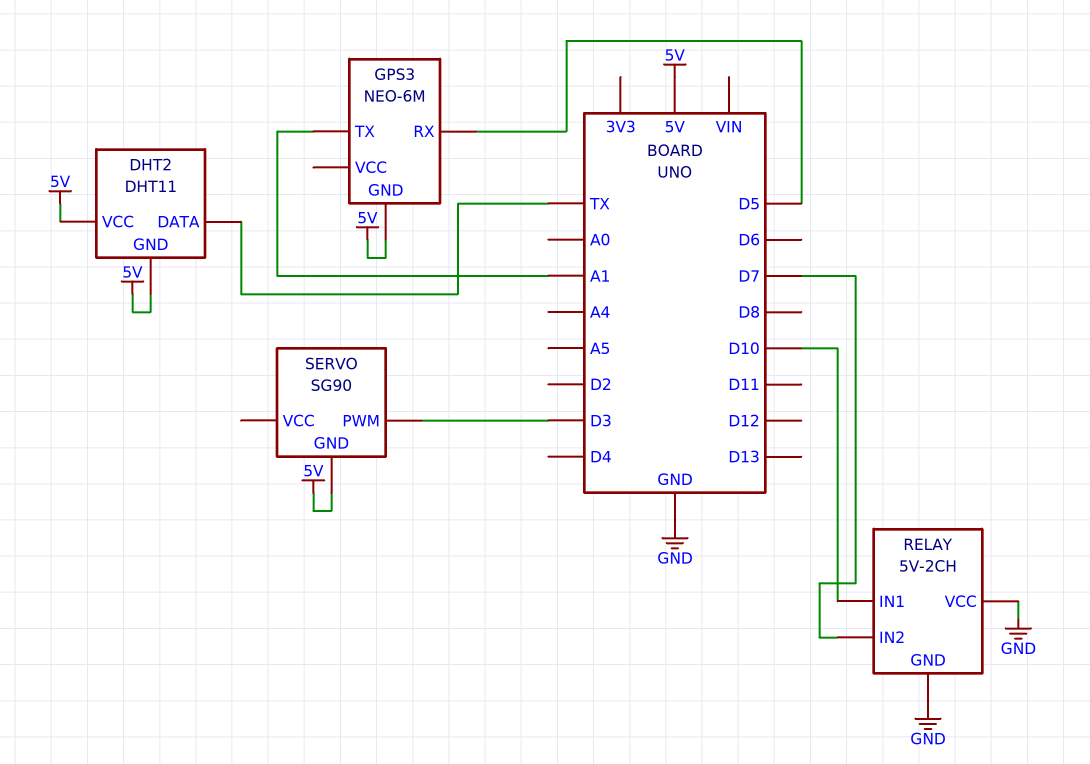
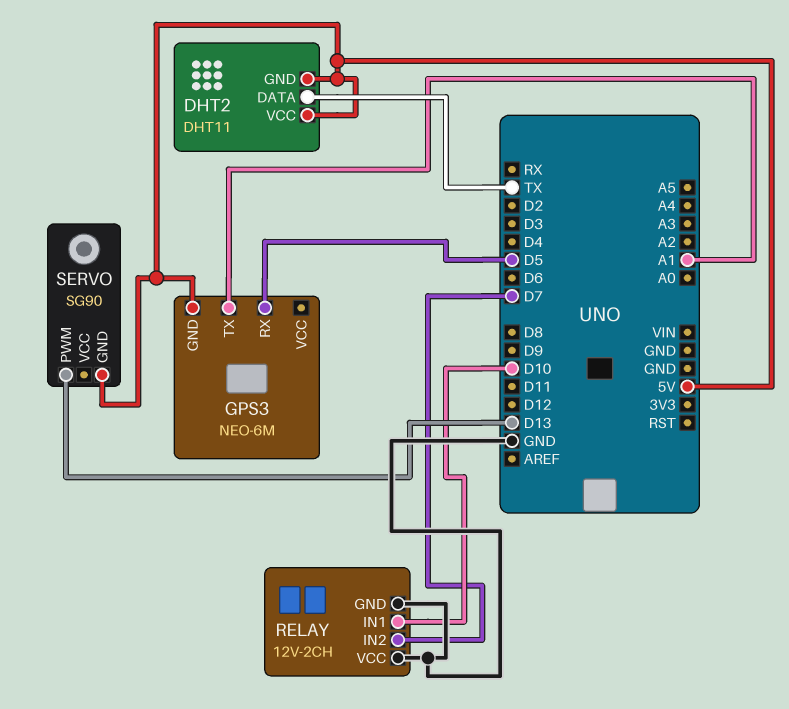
RELAY: 5V-2CH -> 12V-2CH
SERVO pin PWM: D3 -> D13

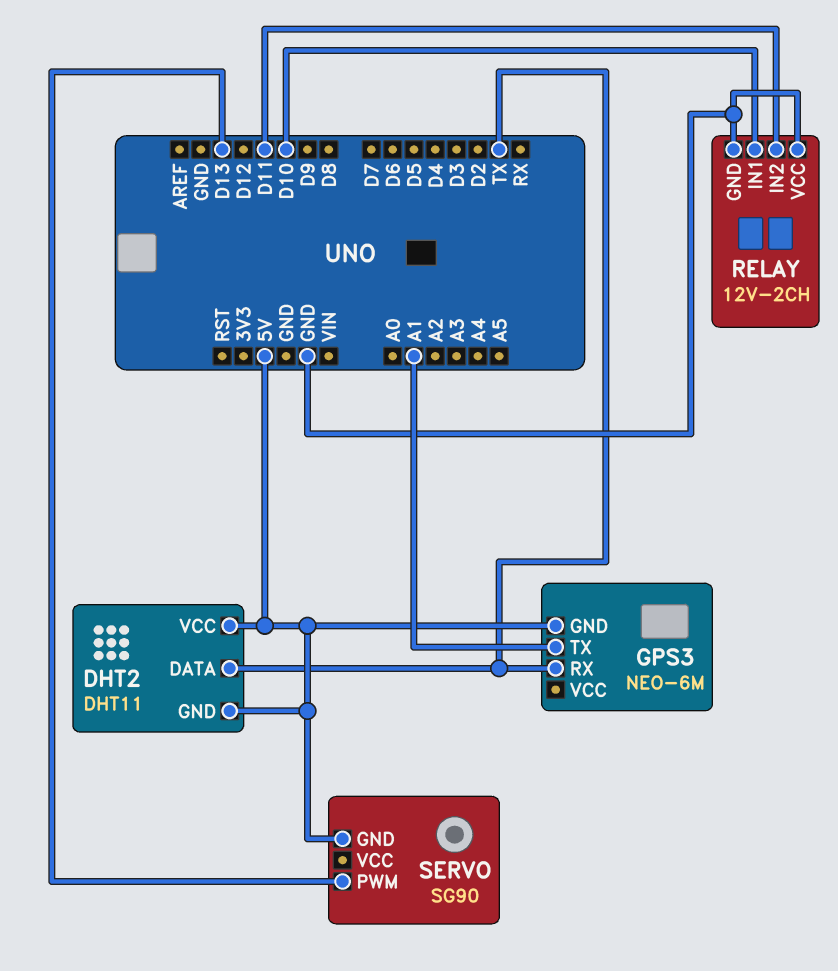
GPS3 pin RX: D5 -> TX
RELAY pin IN2: D7 -> D11

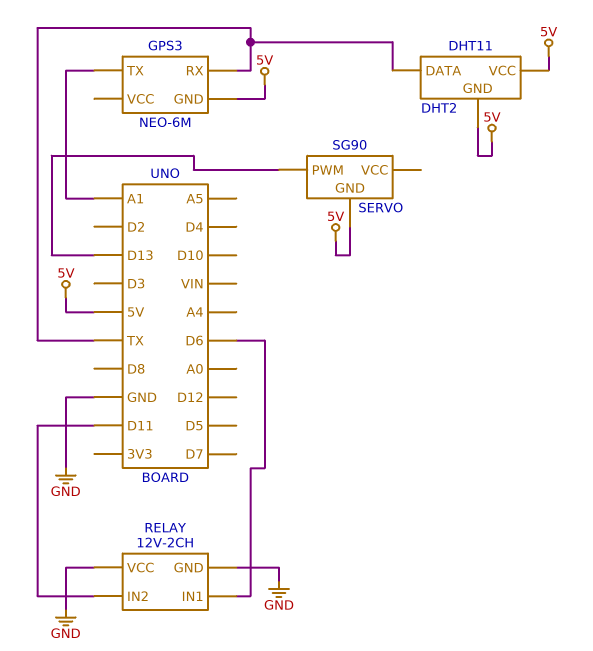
RELAY pin IN1: D10 -> D6

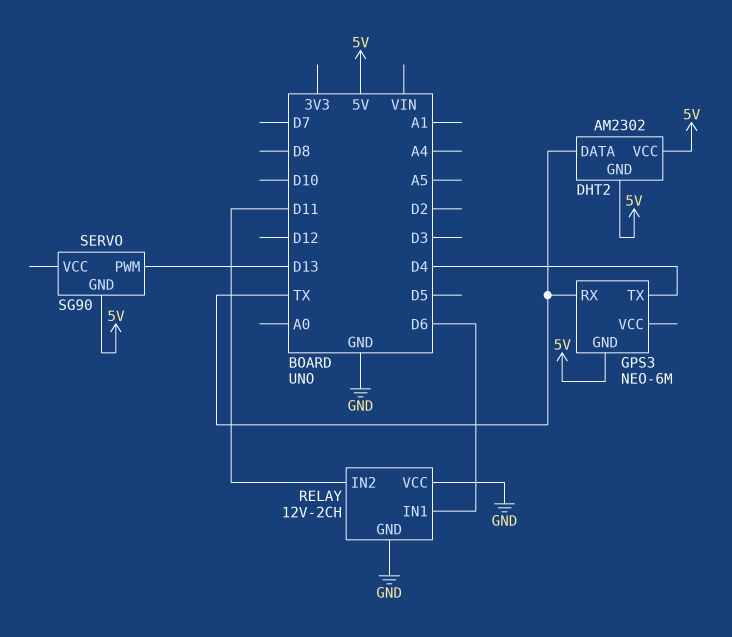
DHT2: DHT11 -> AM2302
GPS3 pin TX: A1 -> D4

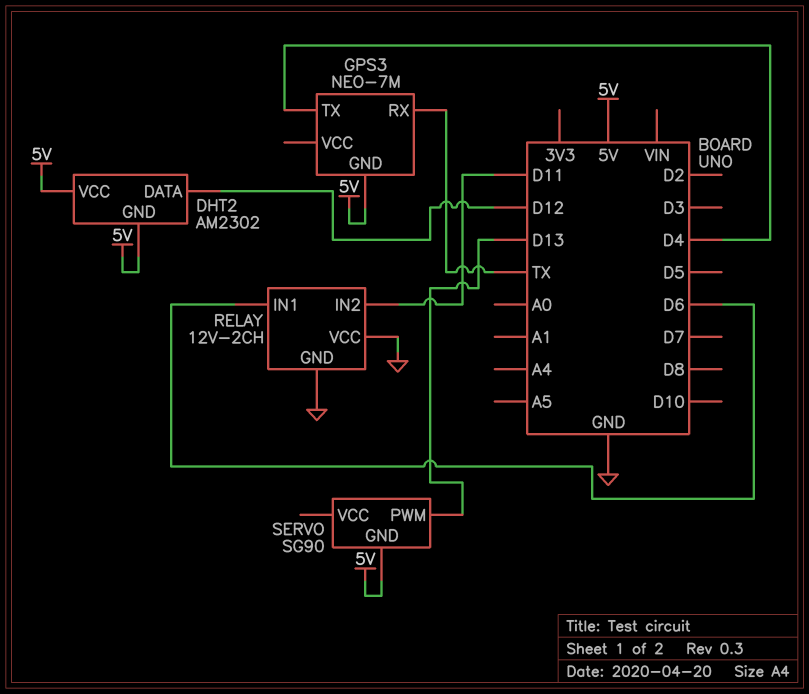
DHT2 pin DATA: TX -> D12
GPS3: NEO-6M -> NEO-7M

